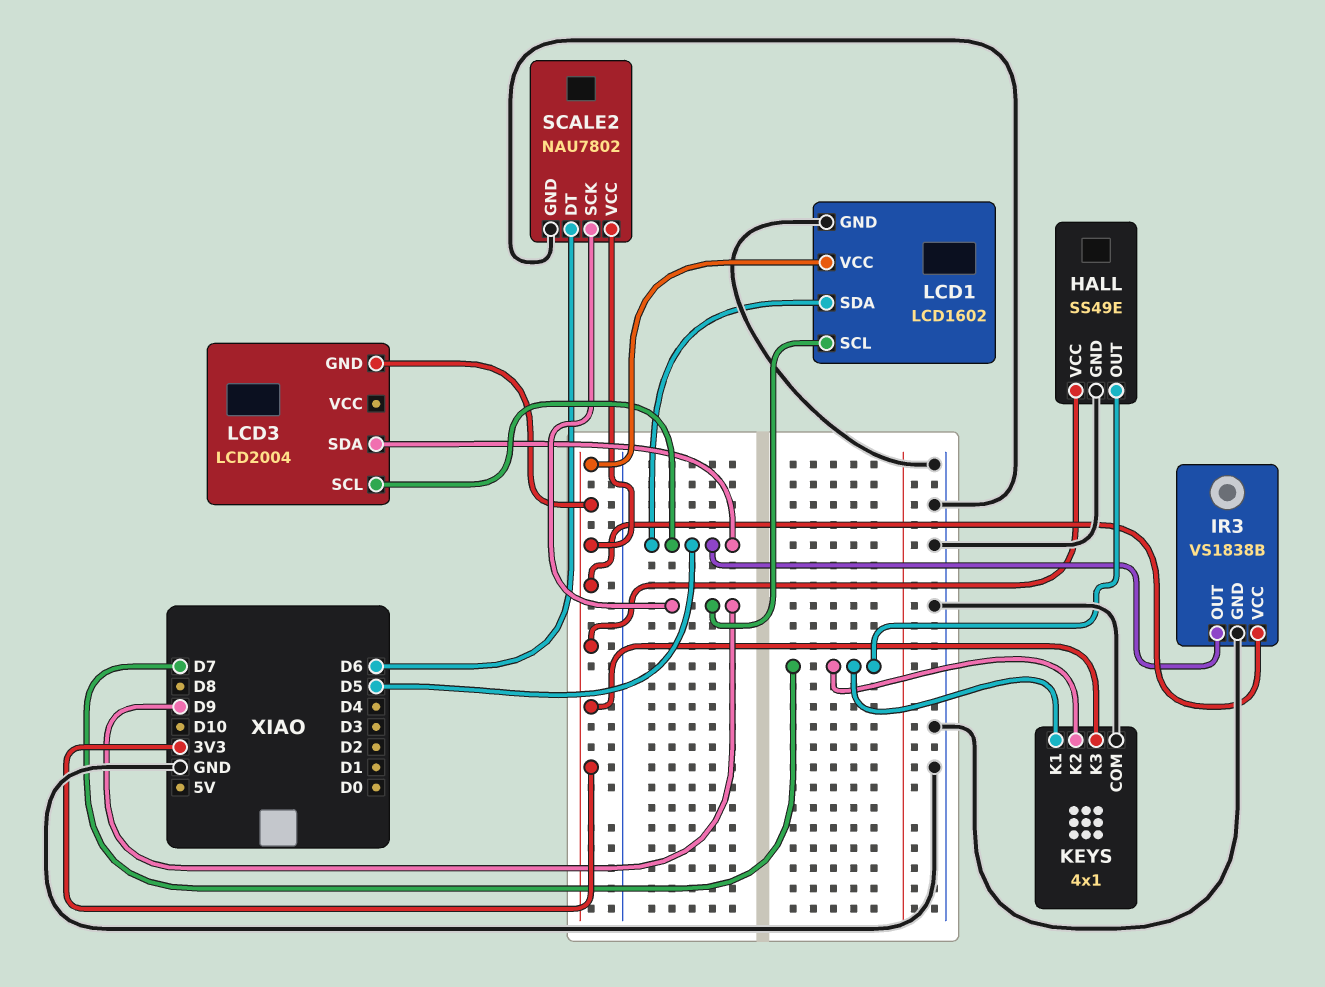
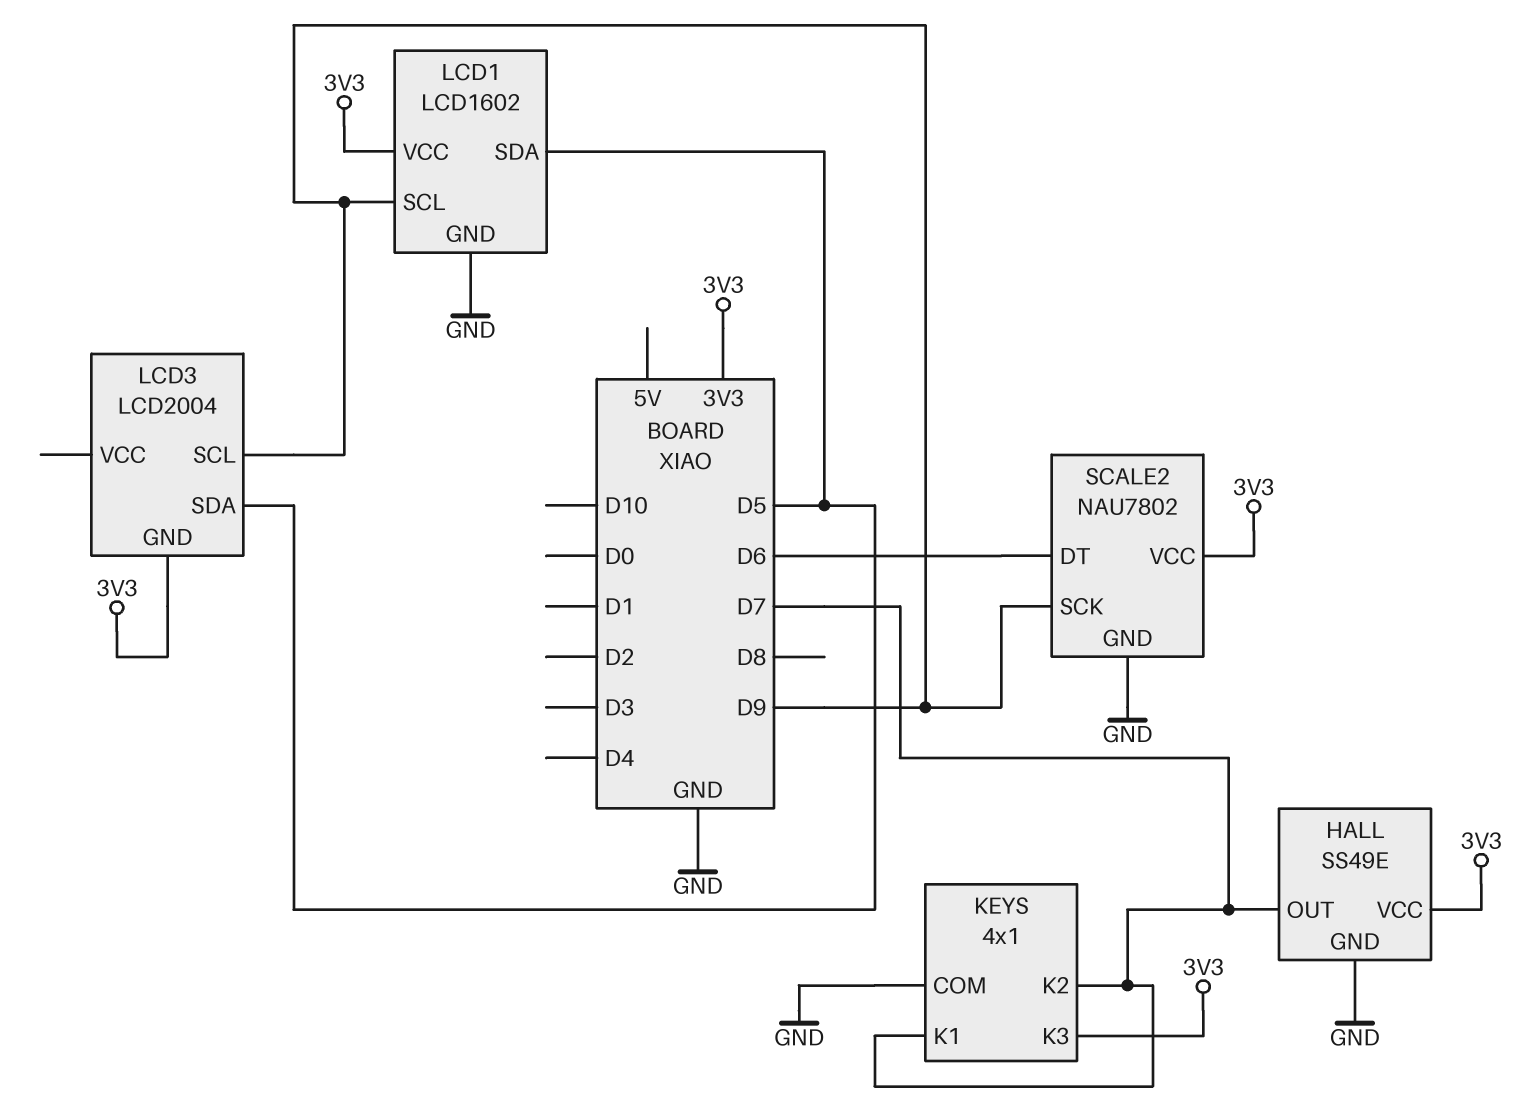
IR3: VS1838B -> none
IR3 pin GND: GND -> none
IR3 pin OUT: D5 -> none
IR3 pin VCC: 3V3 -> none
LCD3 pin SCL: D5 -> D9

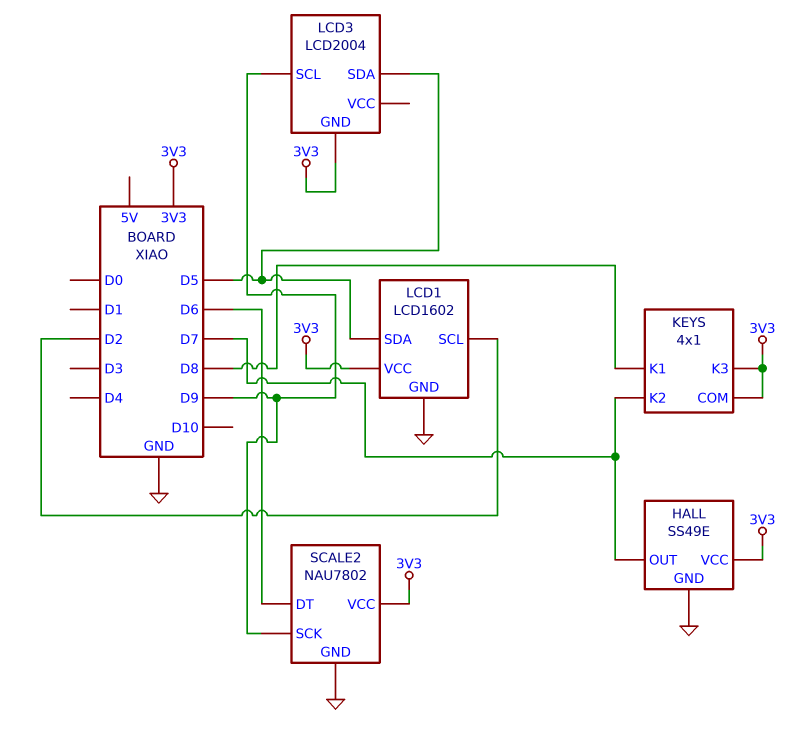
KEYS pin COM: GND -> 3V3
KEYS pin K1: D7 -> D8
LCD1 pin SCL: D9 -> D2

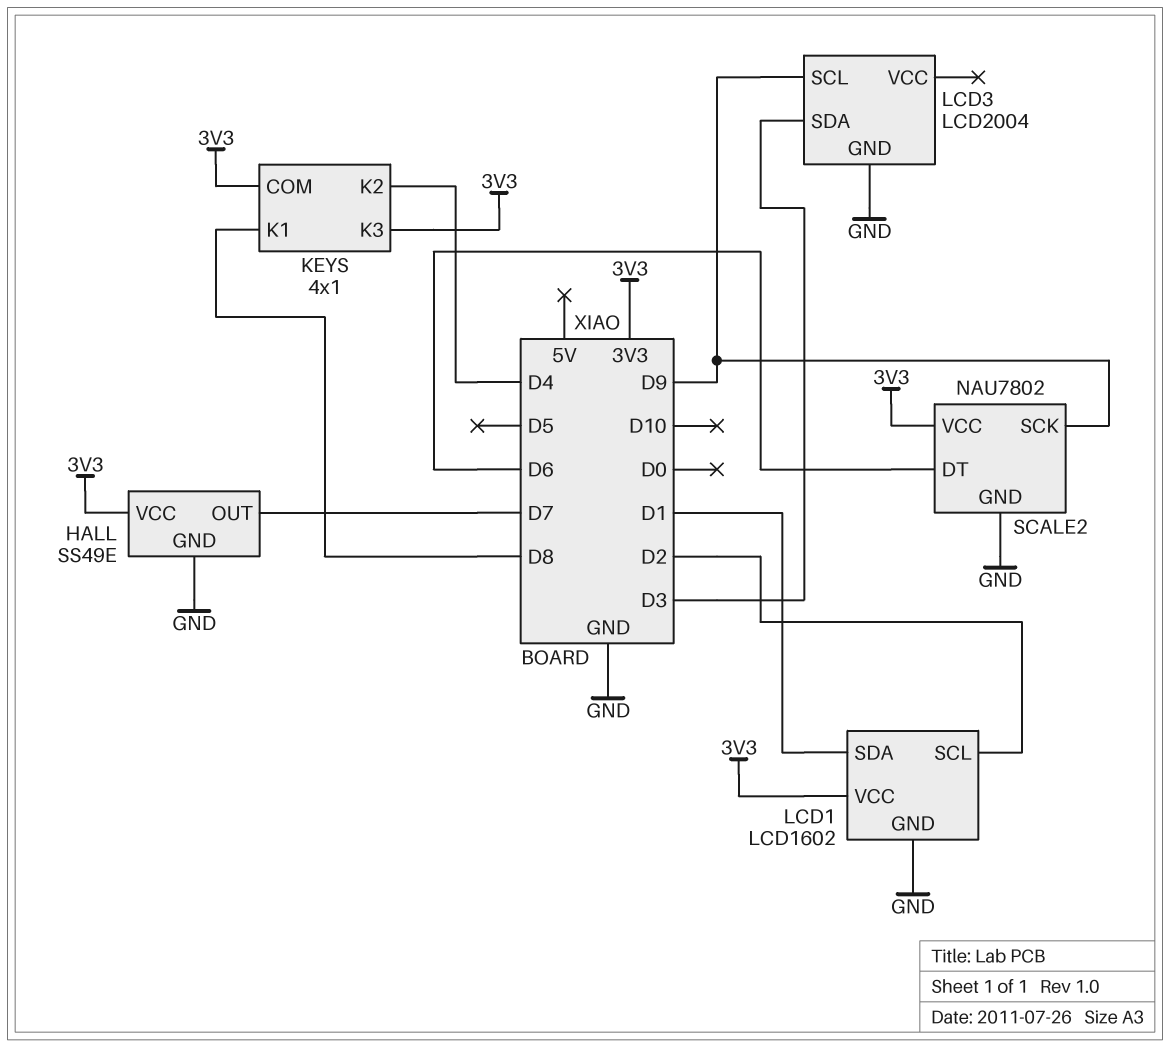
KEYS pin K2: D7 -> D4
LCD1 pin SDA: D5 -> D1
LCD3 pin GND: 3V3 -> GND
LCD3 pin SDA: D5 -> D3

